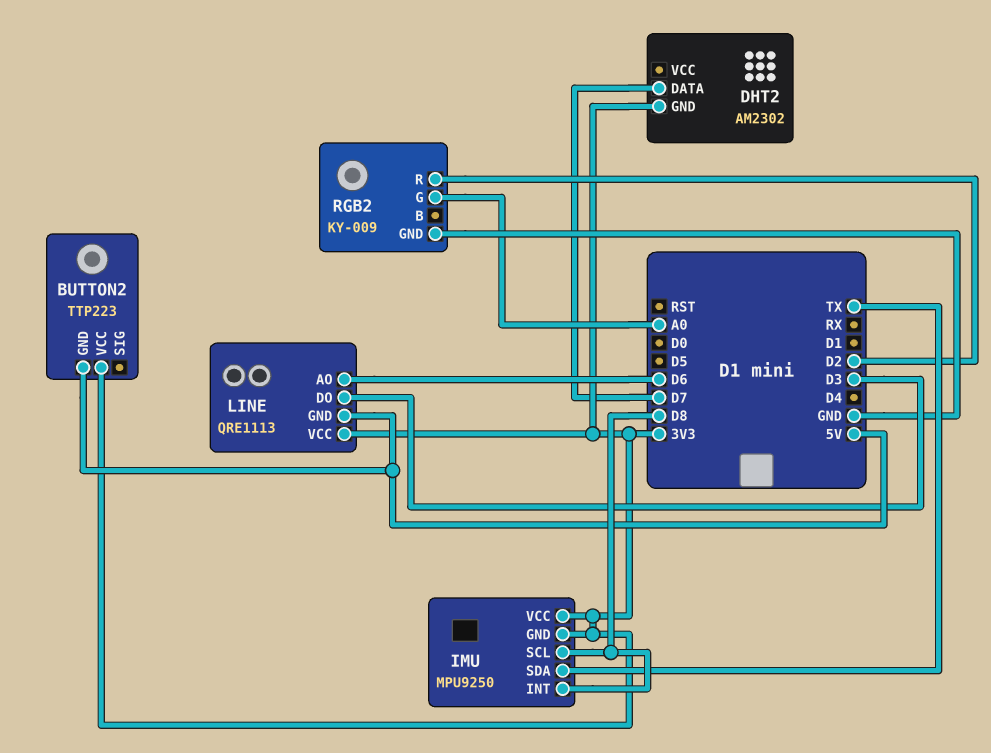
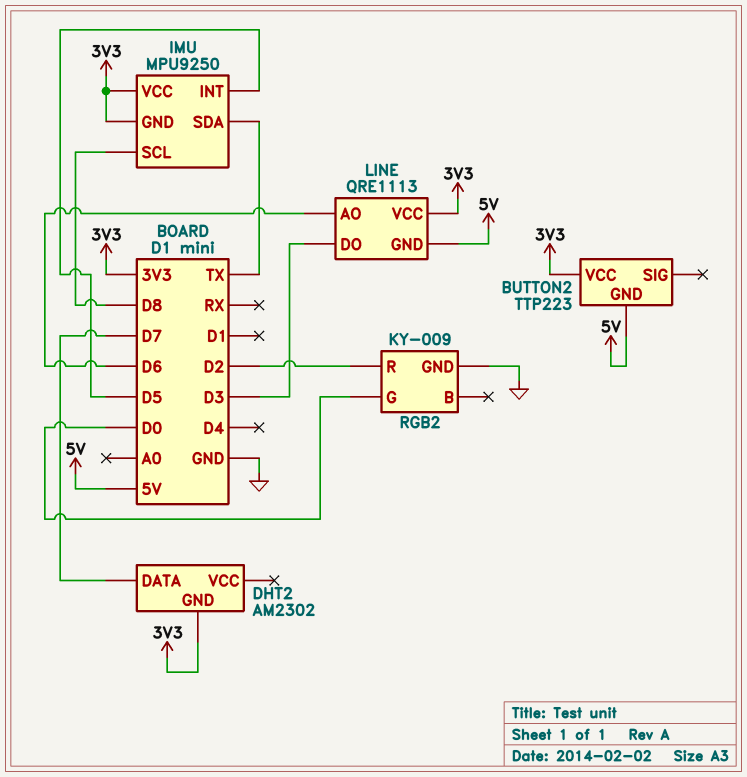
IMU pin INT: D8 -> D5
RGB2 pin G: A0 -> D0

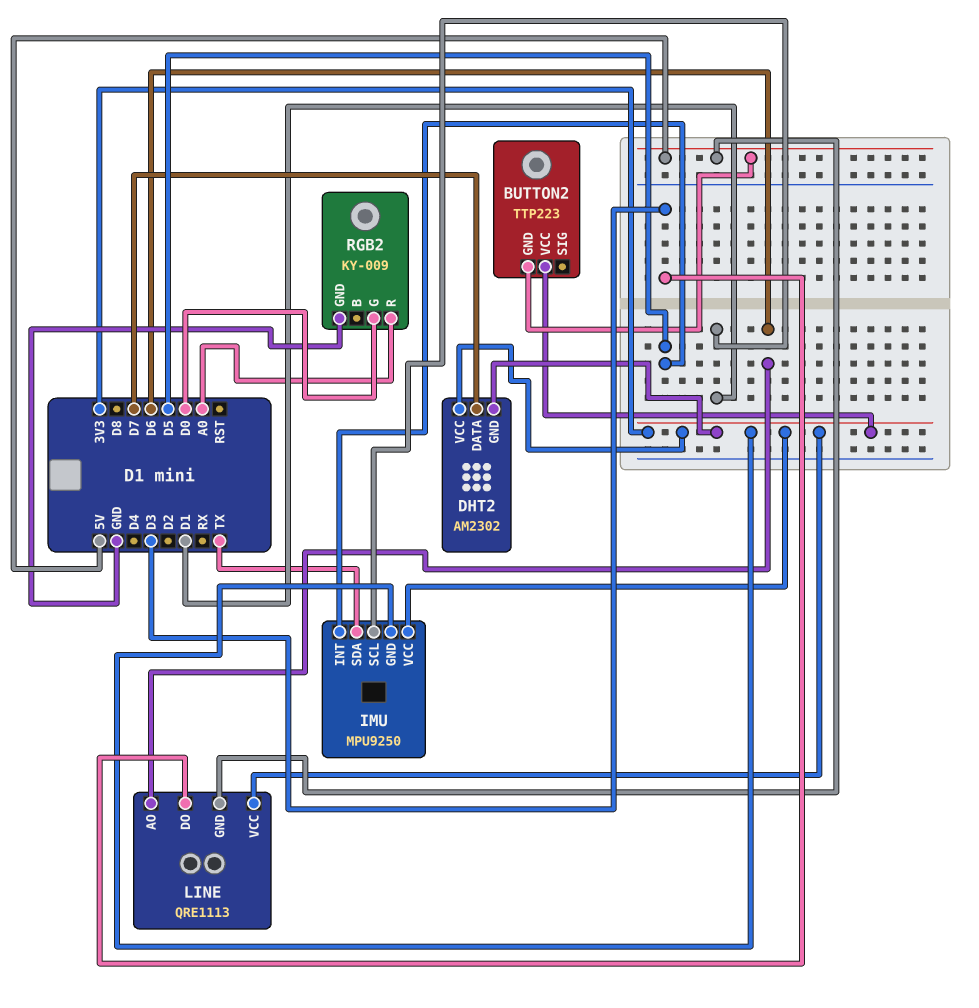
DHT2 pin VCC: none -> 3V3
IMU pin SCL: D8 -> D1
RGB2 pin R: D2 -> A0

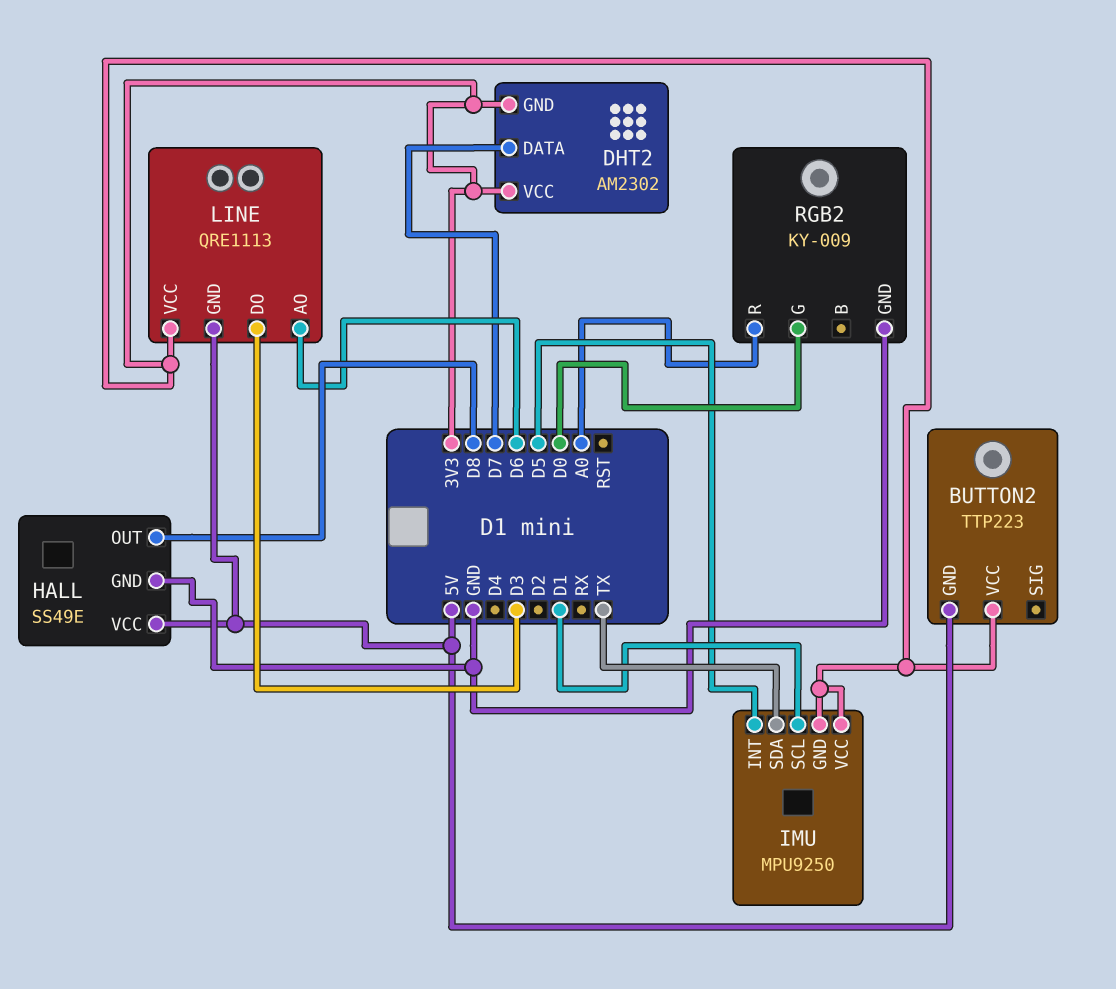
HALL: none -> SS49E
HALL pin GND: none -> GND
HALL pin OUT: none -> D8
HALL pin VCC: none -> 5V

